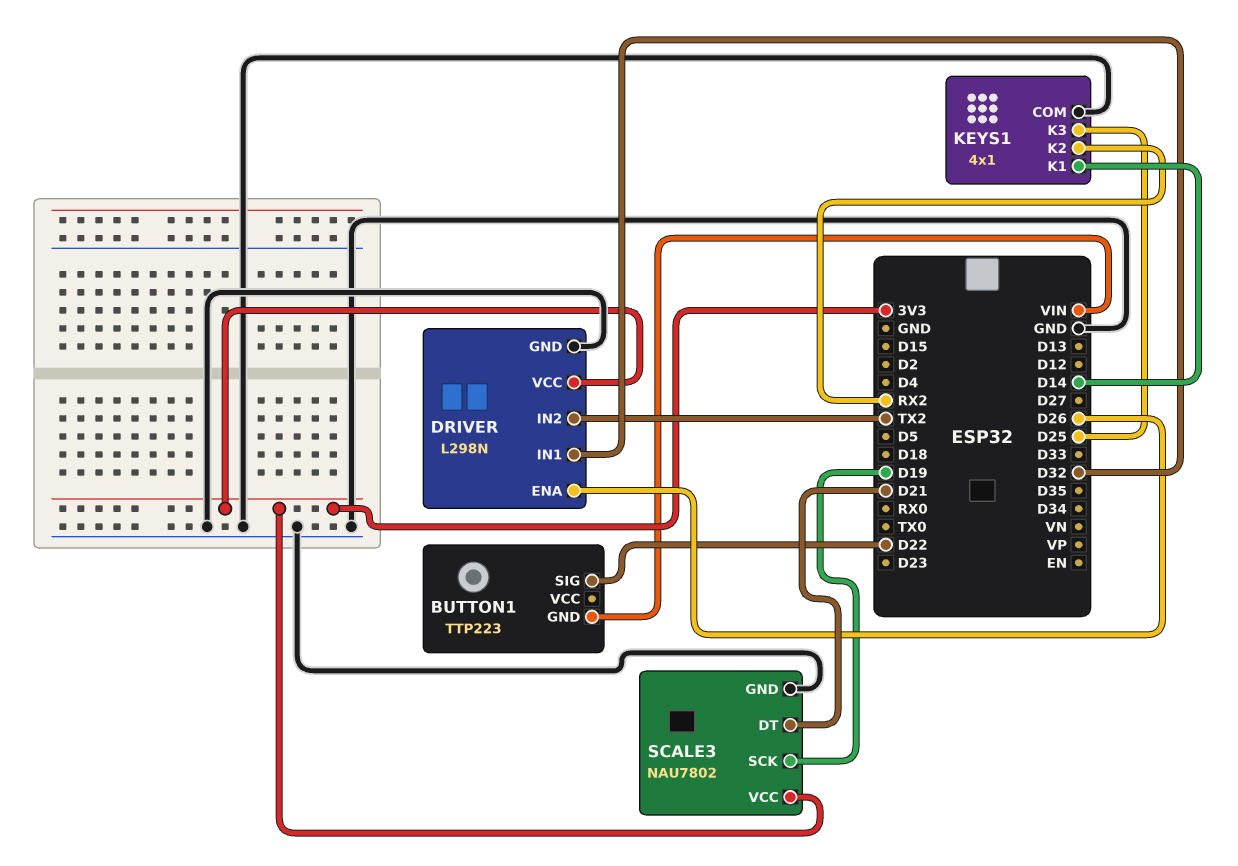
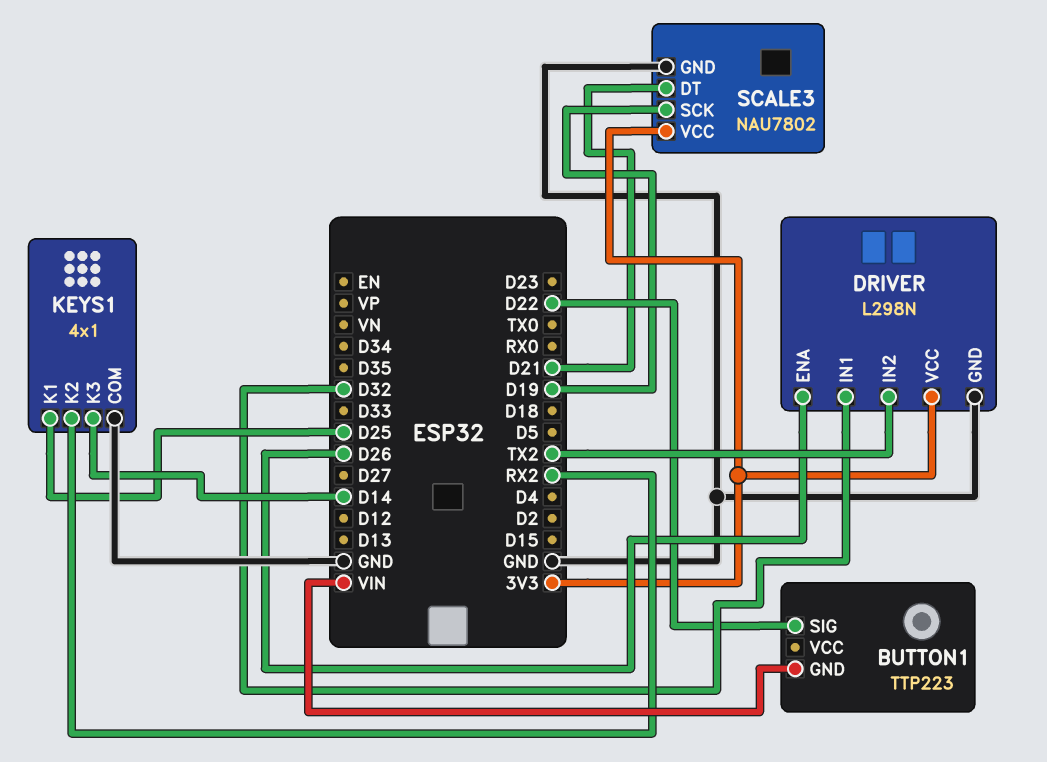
KEYS1 pin K1: D14 -> D25
KEYS1 pin K3: D25 -> D14

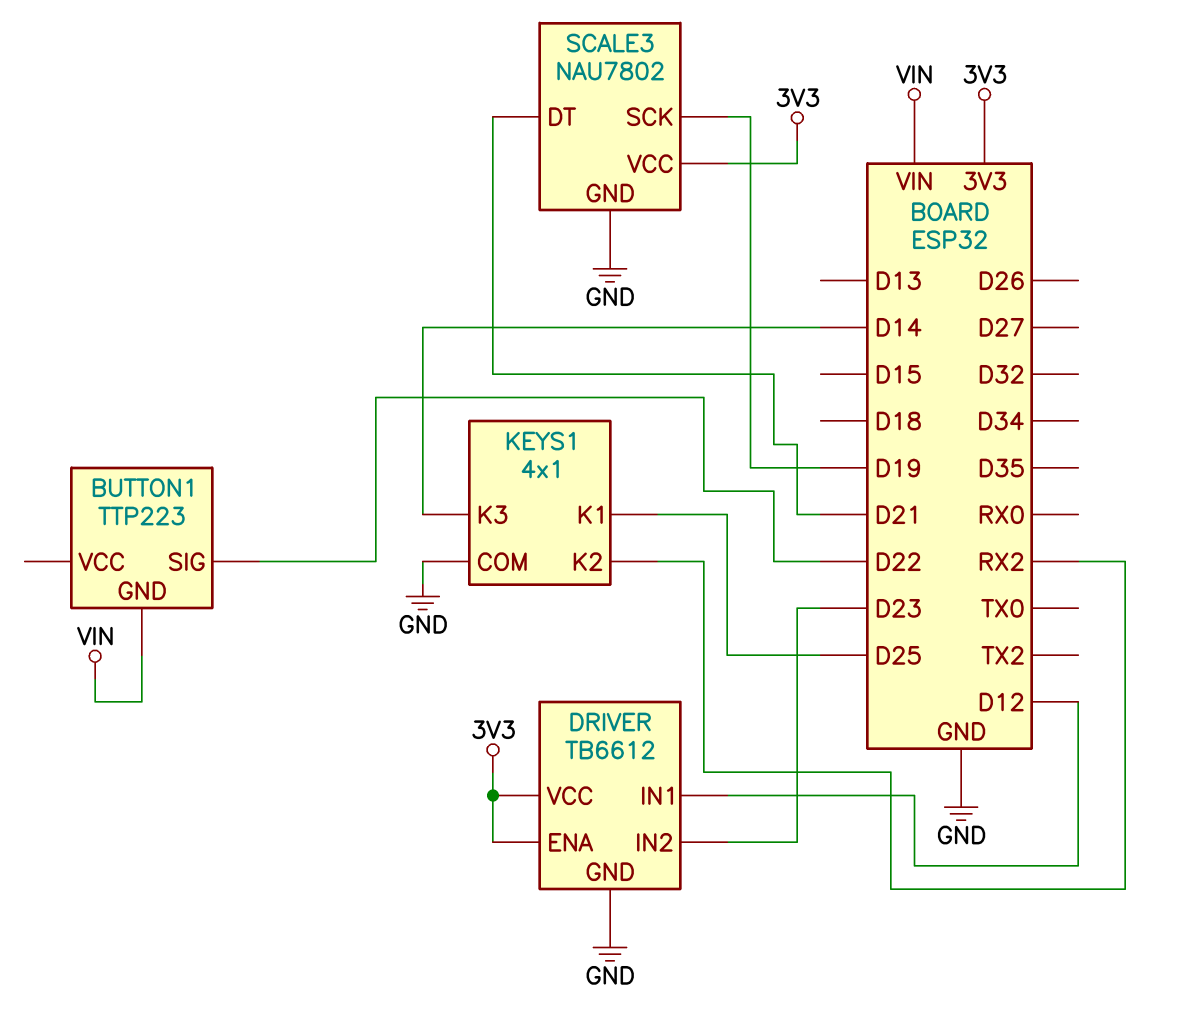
DRIVER: L298N -> TB6612
DRIVER pin ENA: D26 -> 3V3
DRIVER pin IN1: D32 -> D12
DRIVER pin IN2: TX2 -> D23

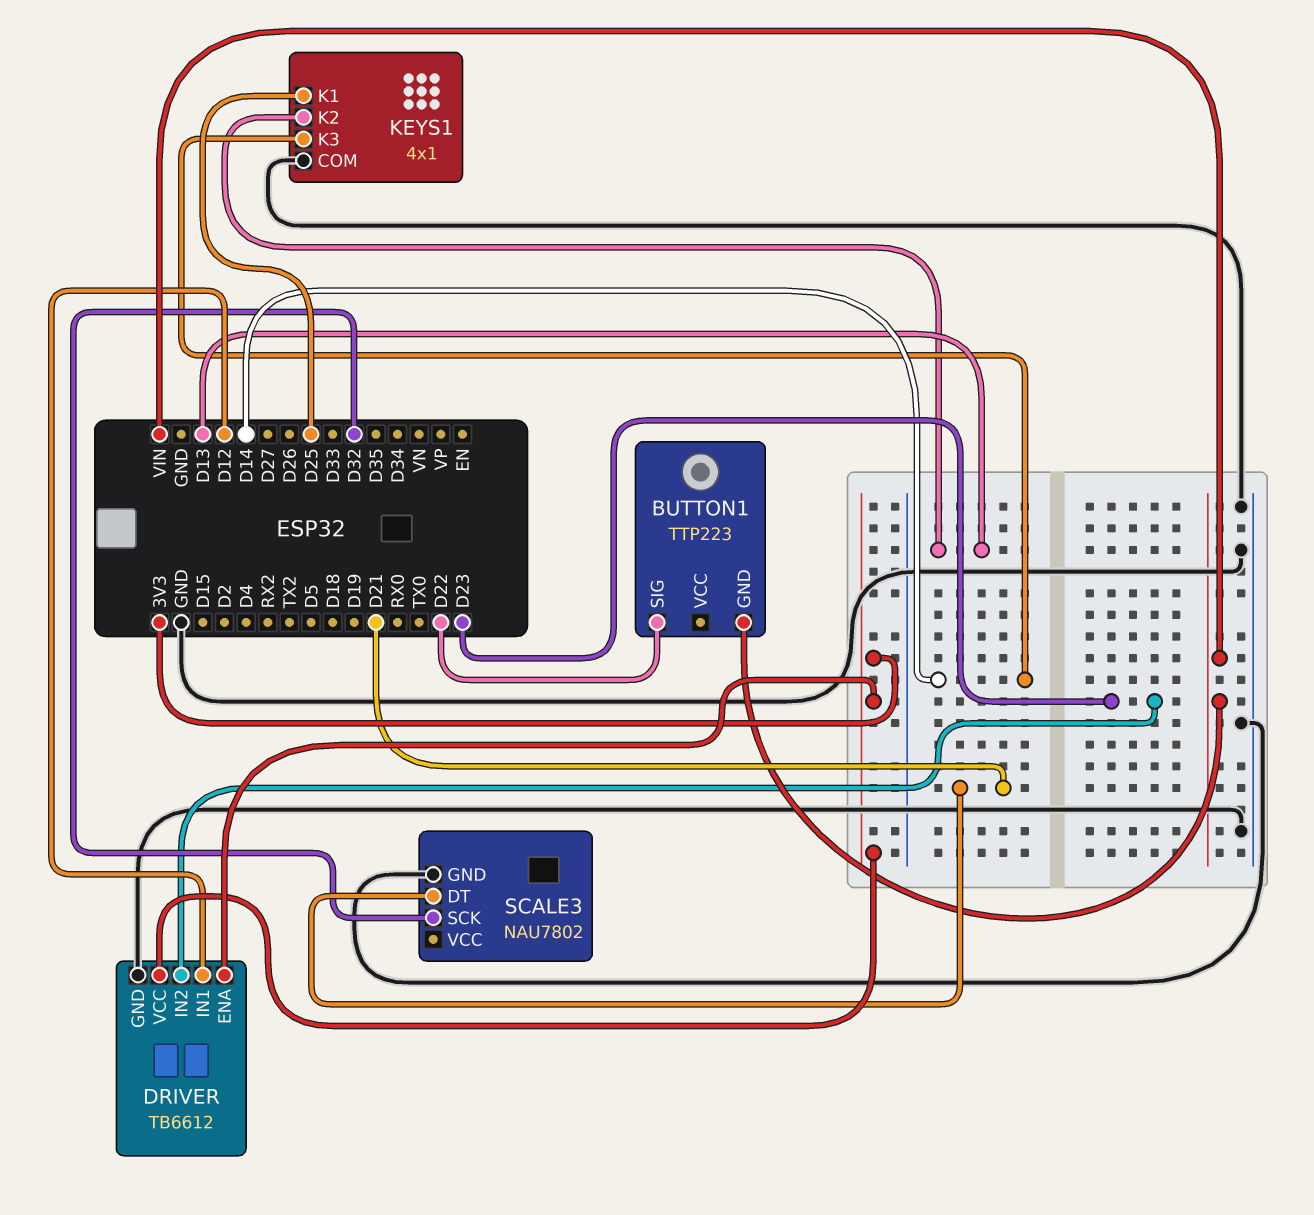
KEYS1 pin K2: RX2 -> D13
SCALE3 pin SCK: D19 -> D32
SCALE3 pin VCC: 3V3 -> none

